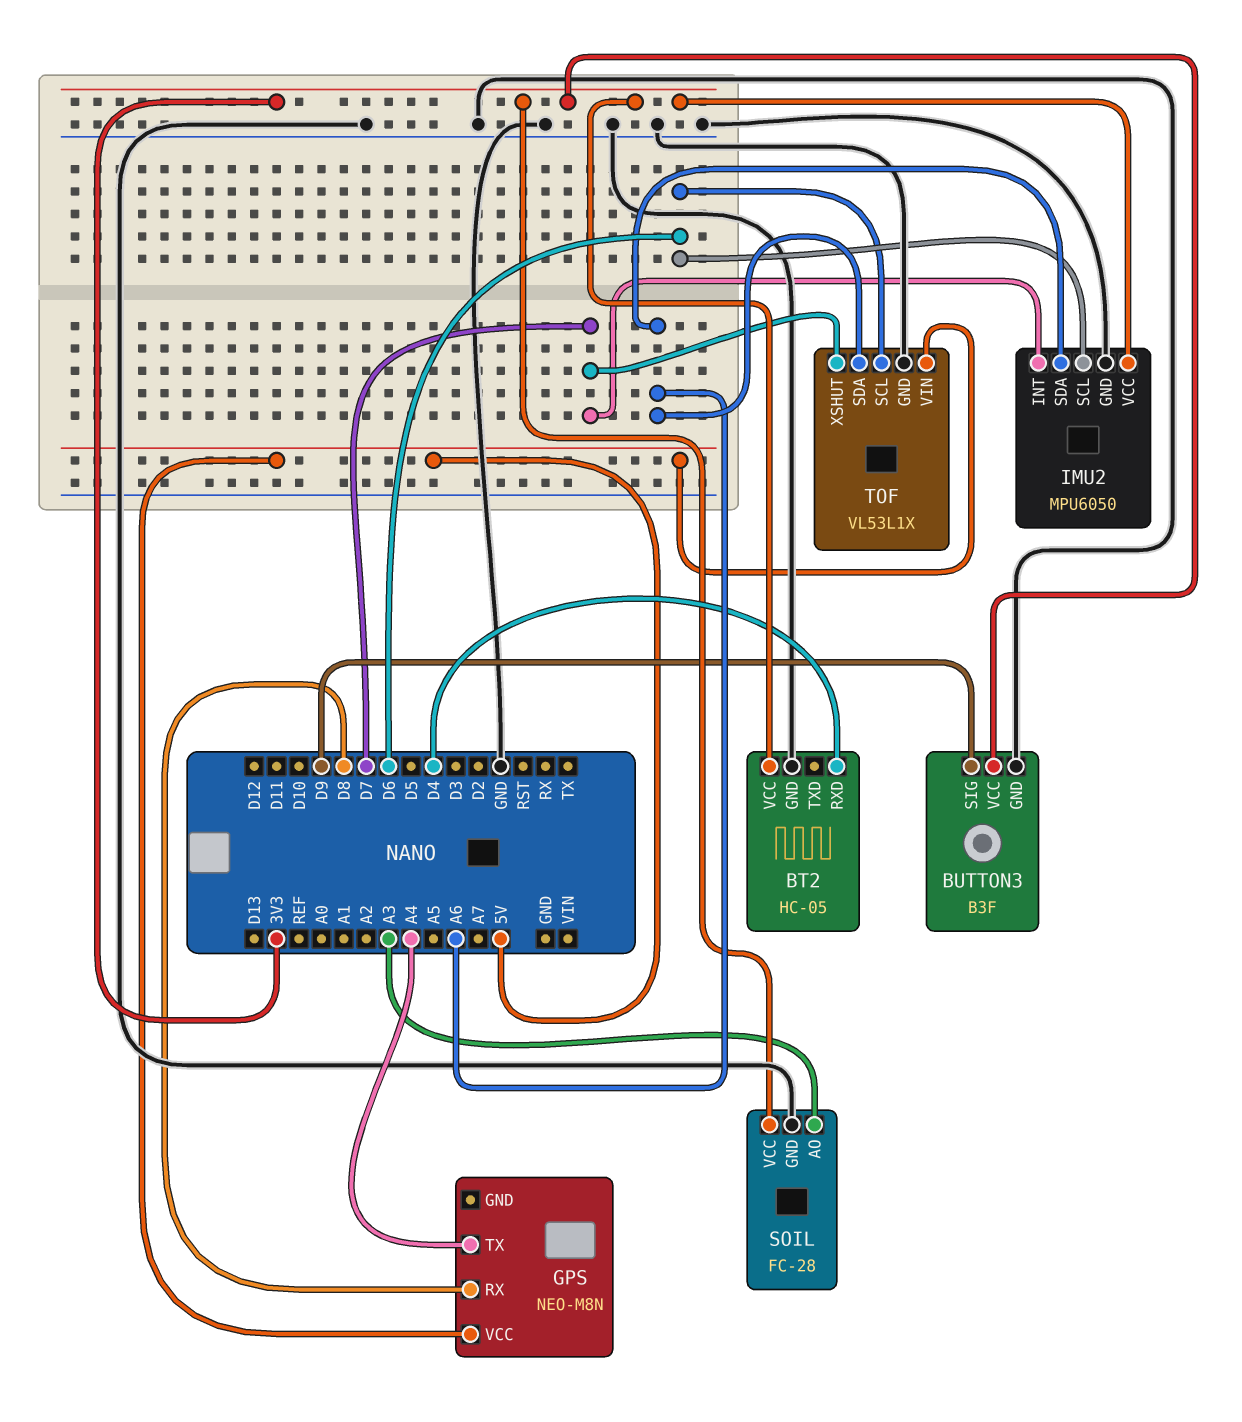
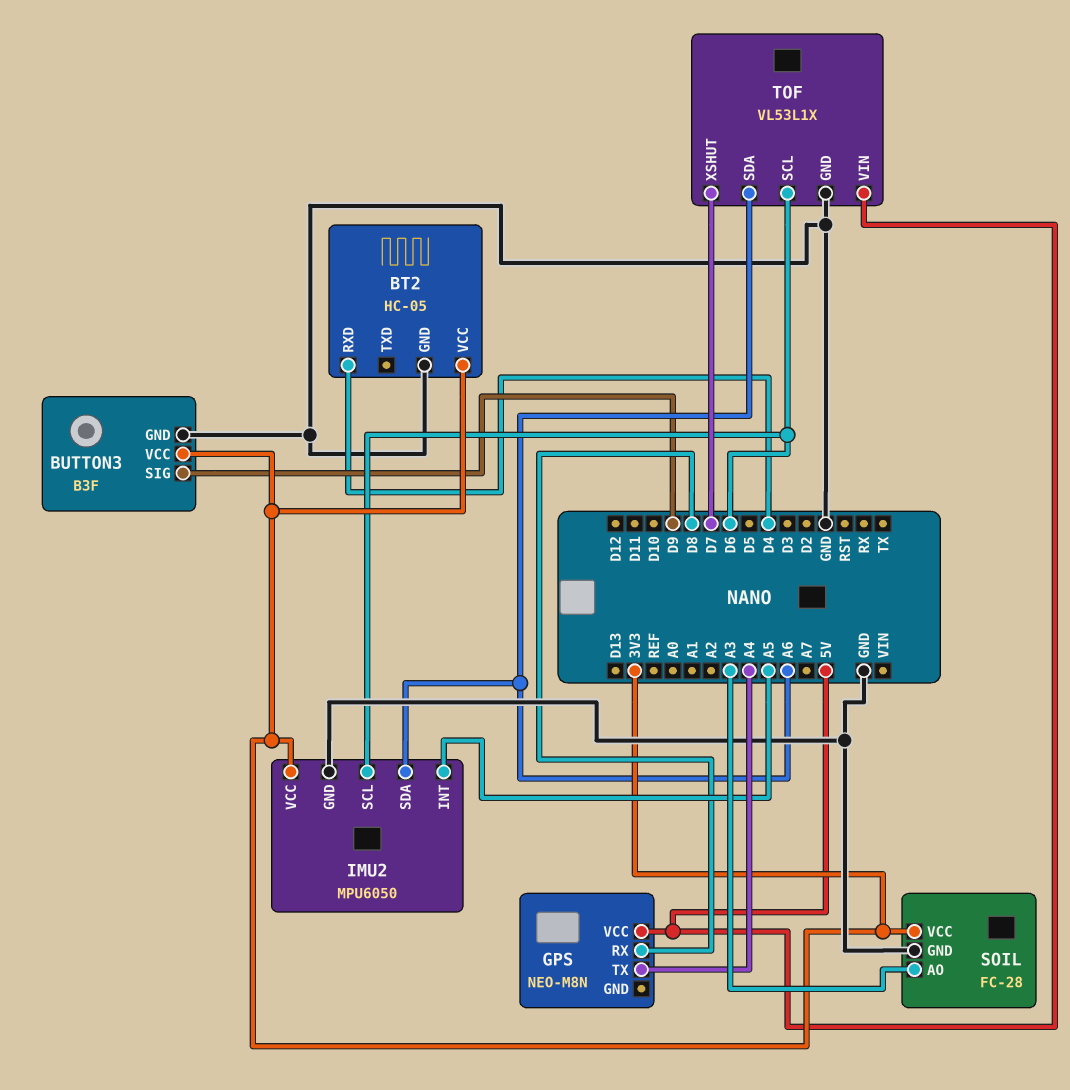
IMU2 pin INT: D7 -> A5

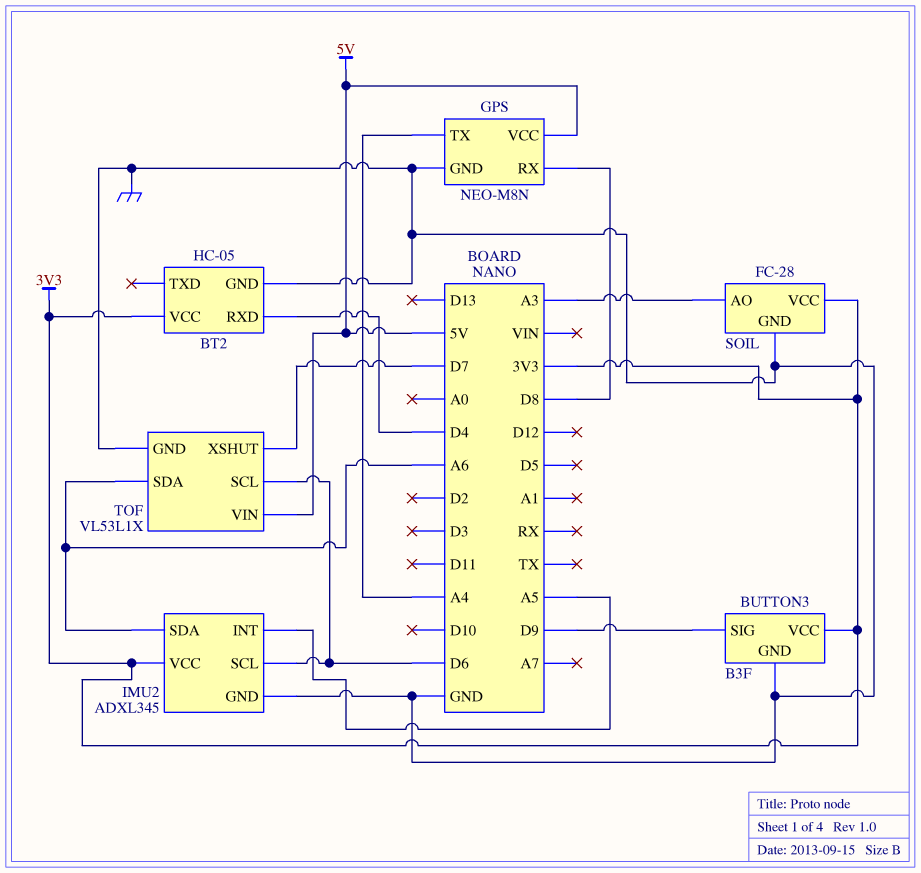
GPS pin GND: none -> GND
IMU2: MPU6050 -> ADXL345

